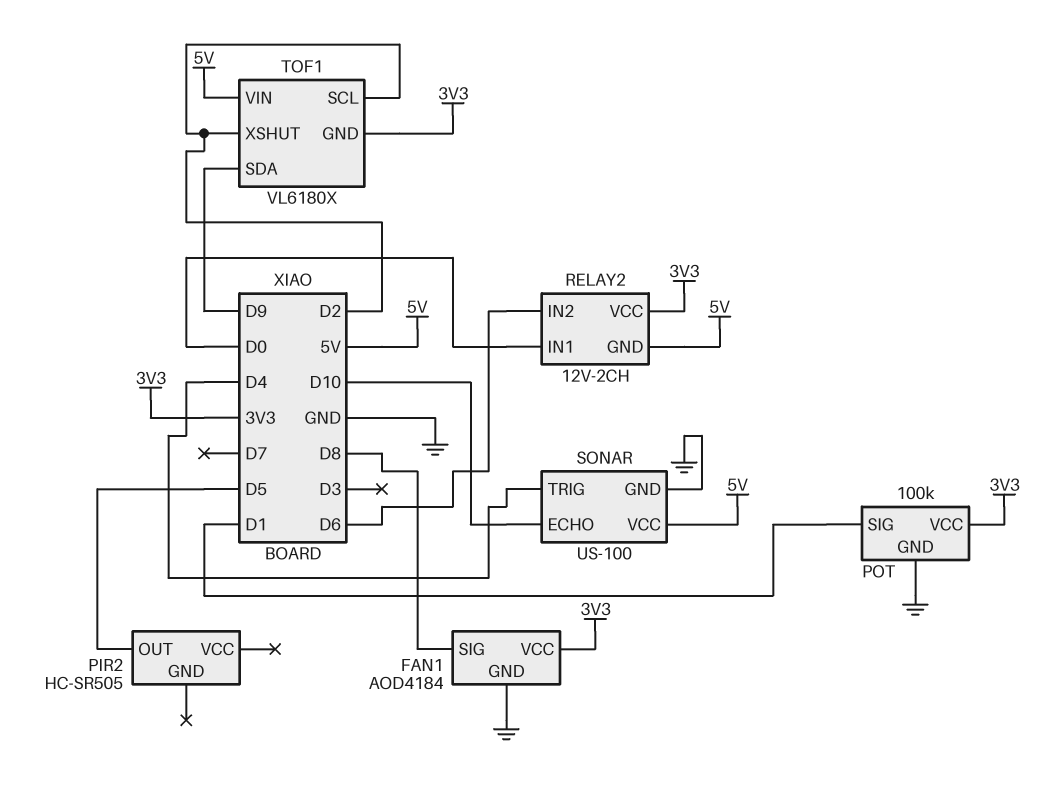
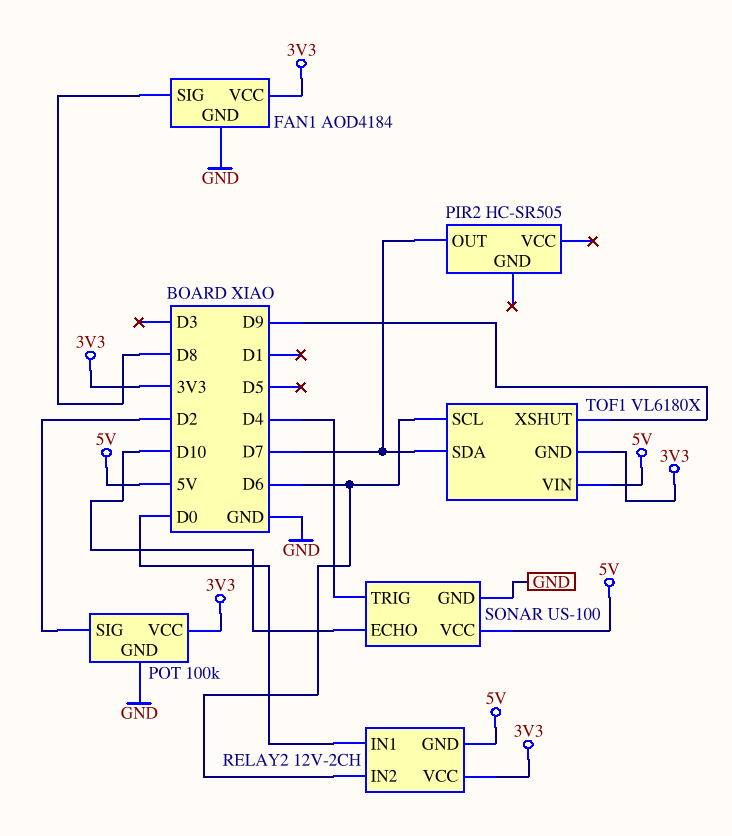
PIR2 pin OUT: D5 -> D7
POT pin SIG: D1 -> D2
TOF1 pin SCL: D2 -> D6
TOF1 pin SDA: D9 -> D7
TOF1 pin XSHUT: D2 -> D9

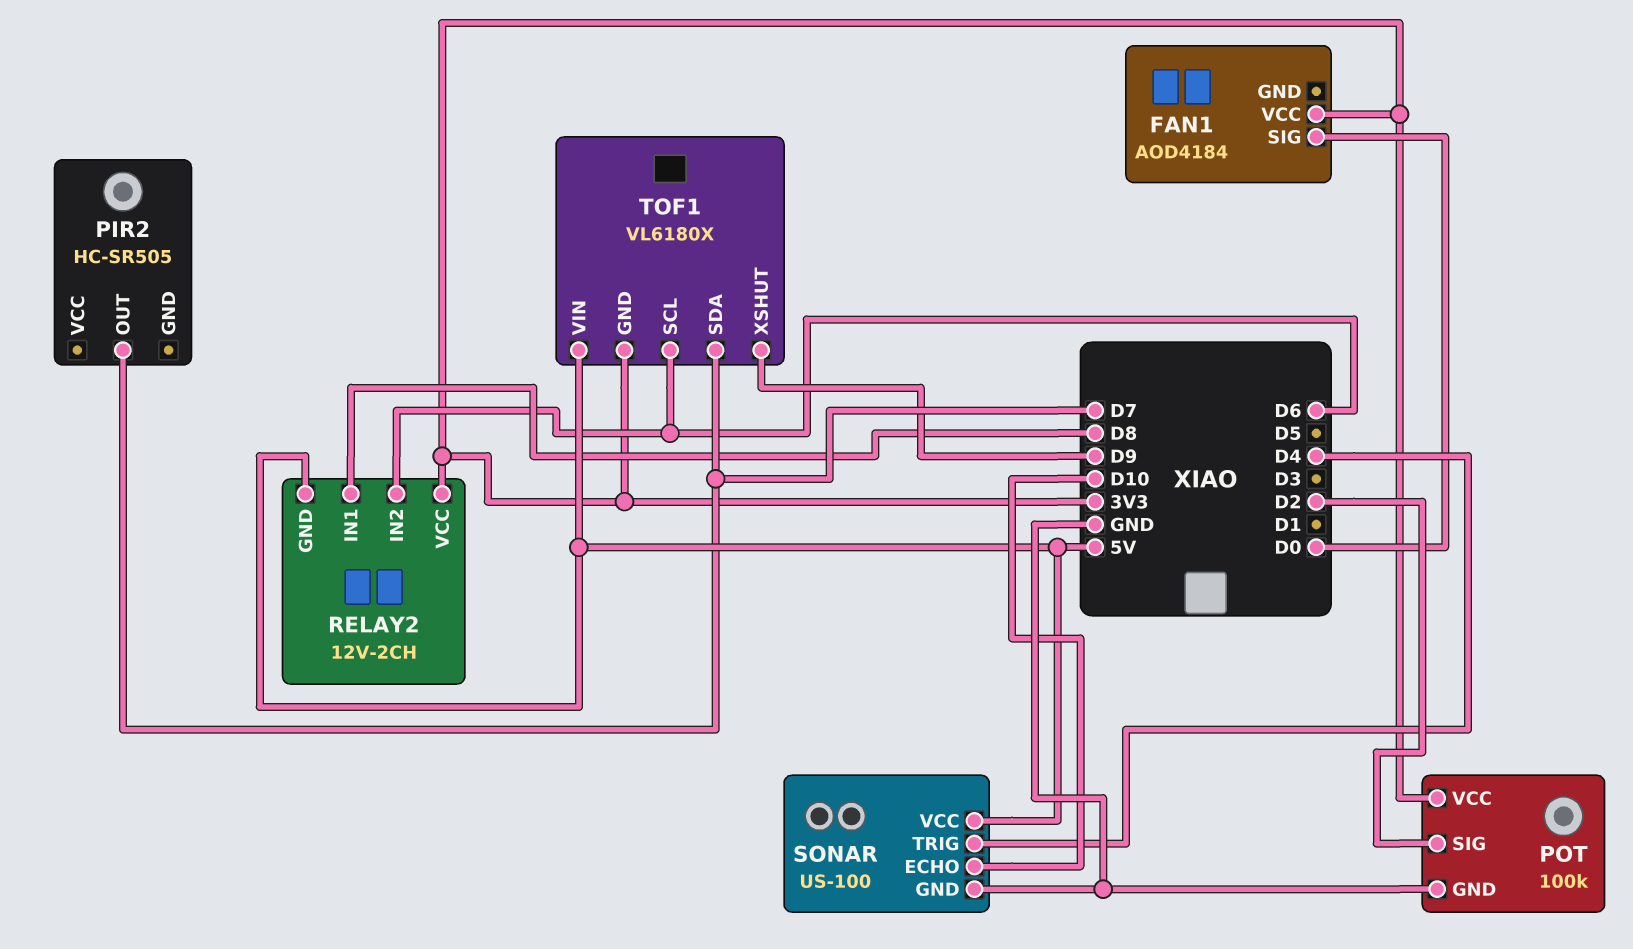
FAN1 pin GND: GND -> none
FAN1 pin SIG: D8 -> D0
RELAY2 pin IN1: D0 -> D8

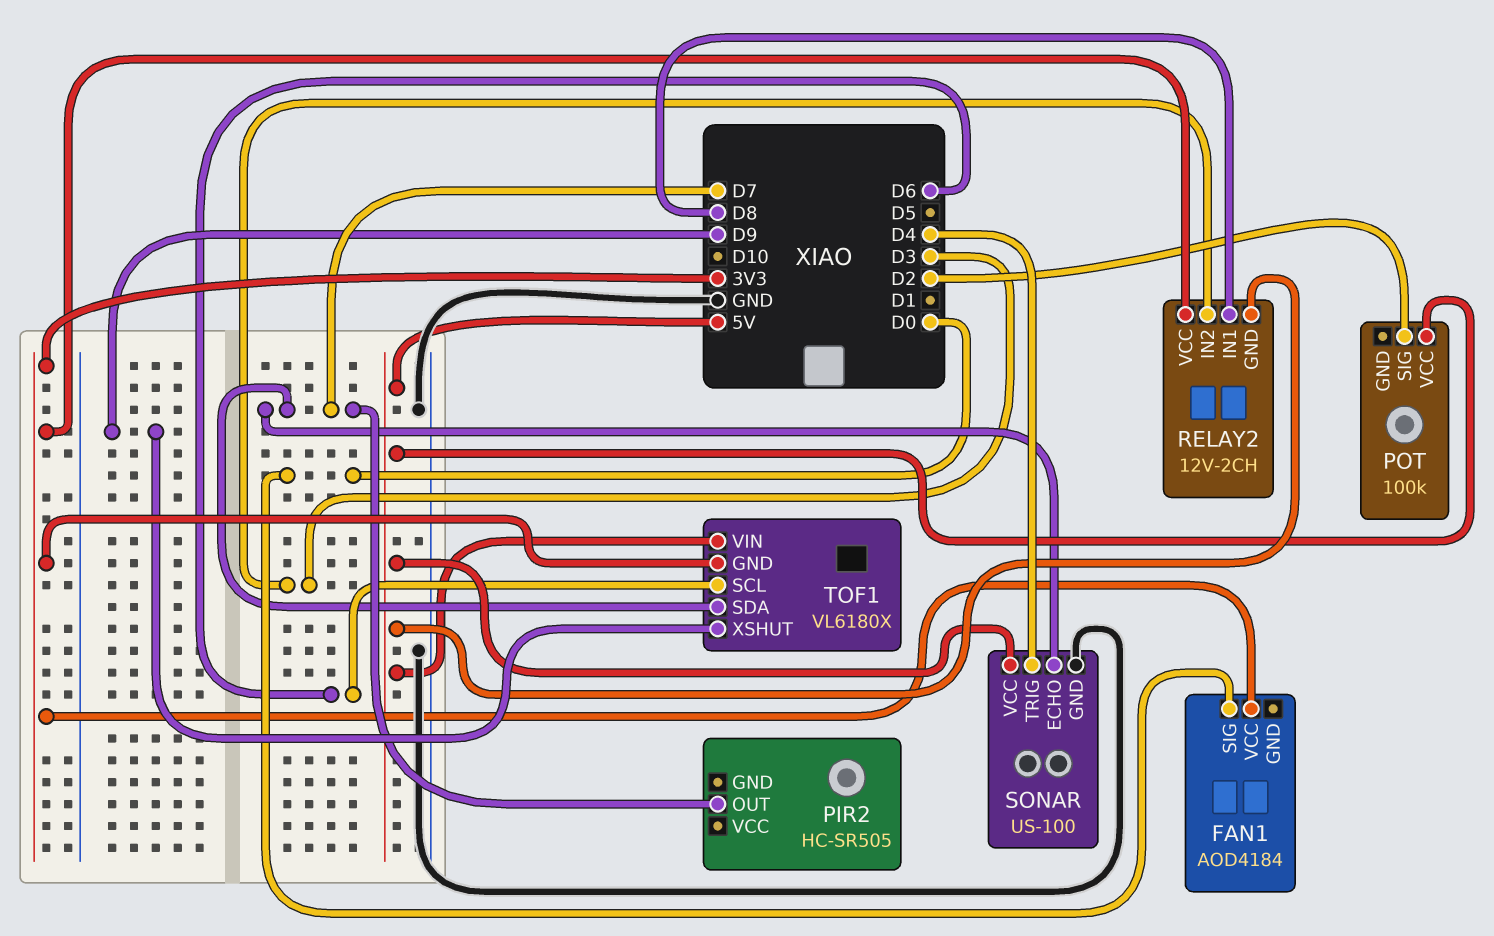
POT pin GND: GND -> none
POT pin VCC: 3V3 -> 5V
RELAY2 pin IN2: D6 -> D3
SONAR pin ECHO: D10 -> D7

